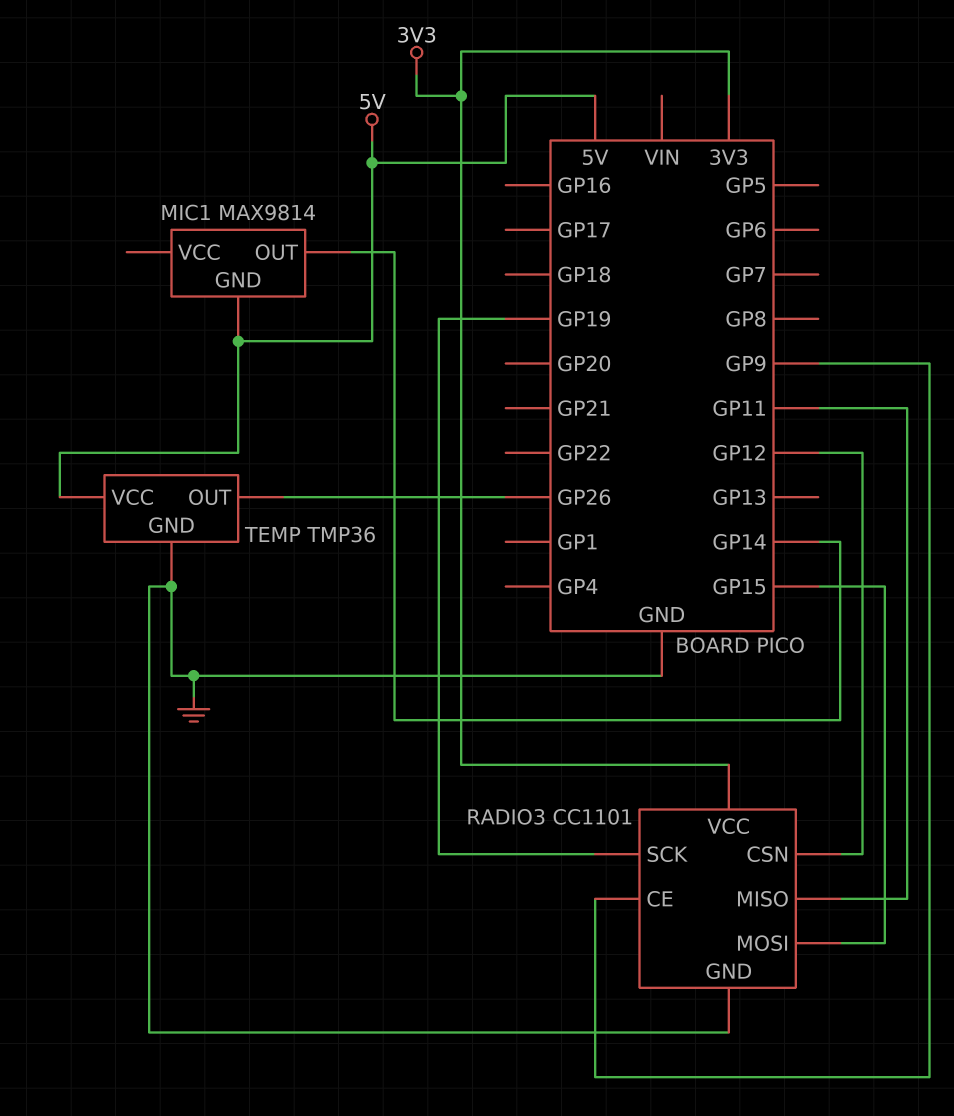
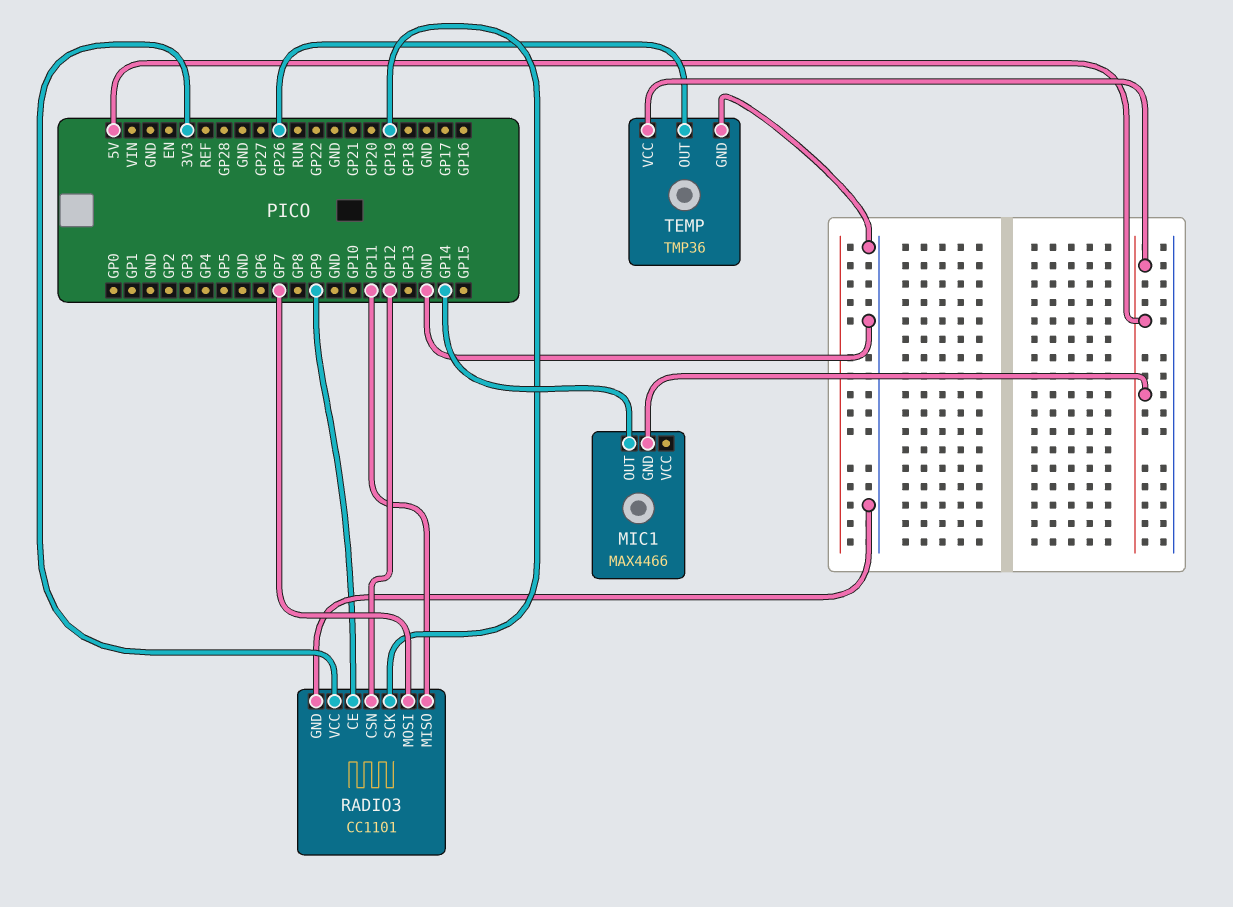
MIC1: MAX9814 -> MAX4466
RADIO3 pin MOSI: GP15 -> GP7

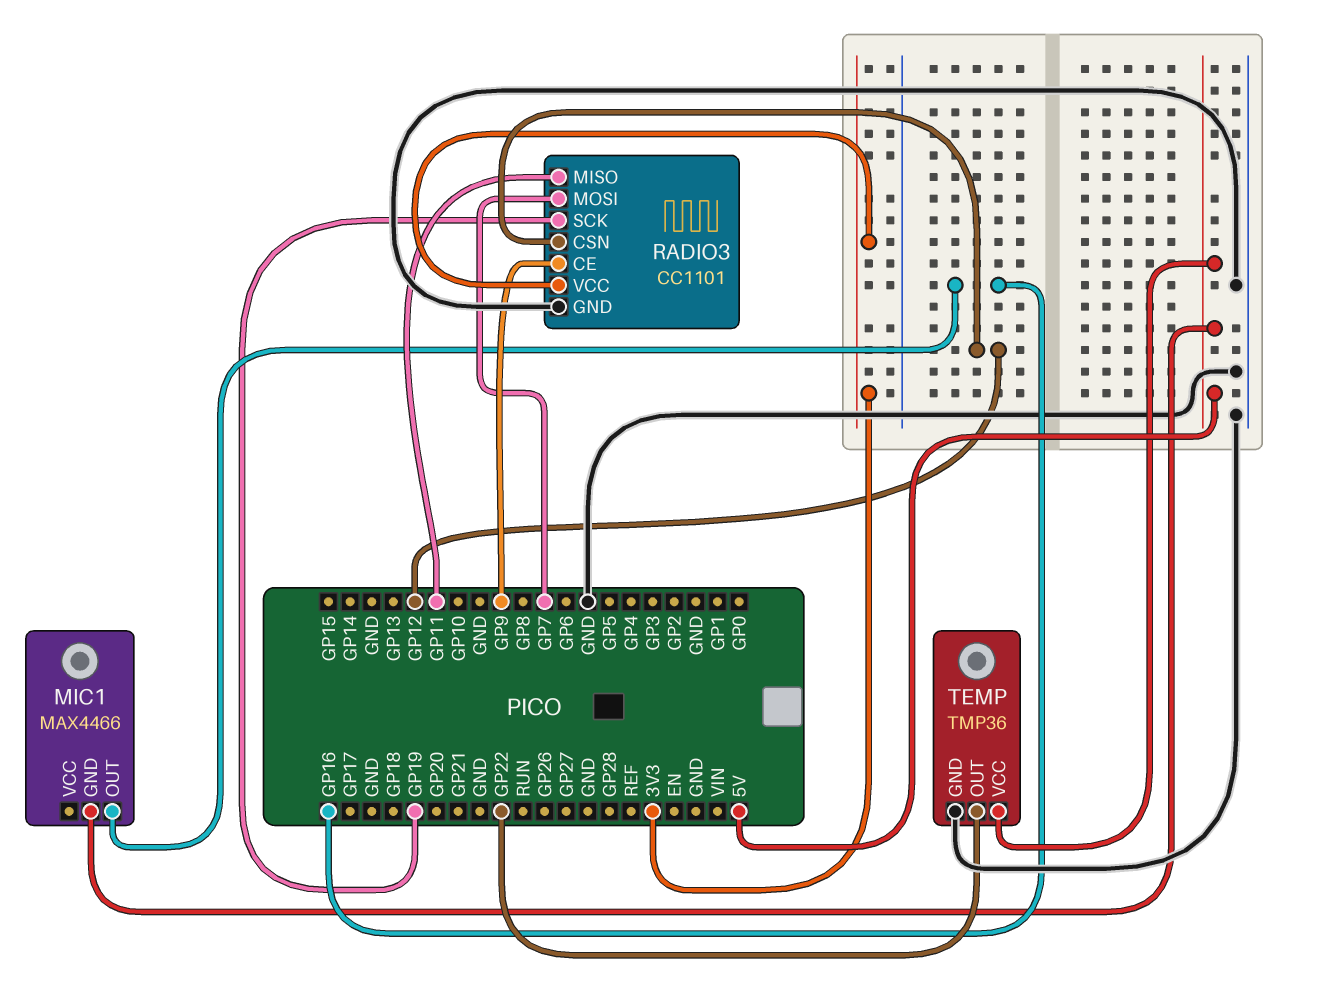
MIC1 pin OUT: GP14 -> GP16
TEMP pin OUT: GP26 -> GP22

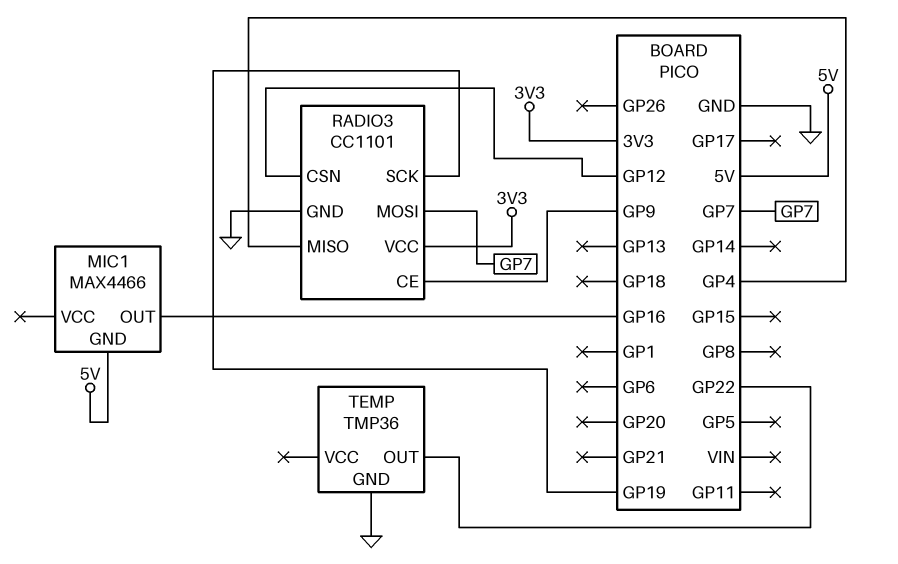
RADIO3 pin MISO: GP11 -> GP4
TEMP pin VCC: 5V -> none

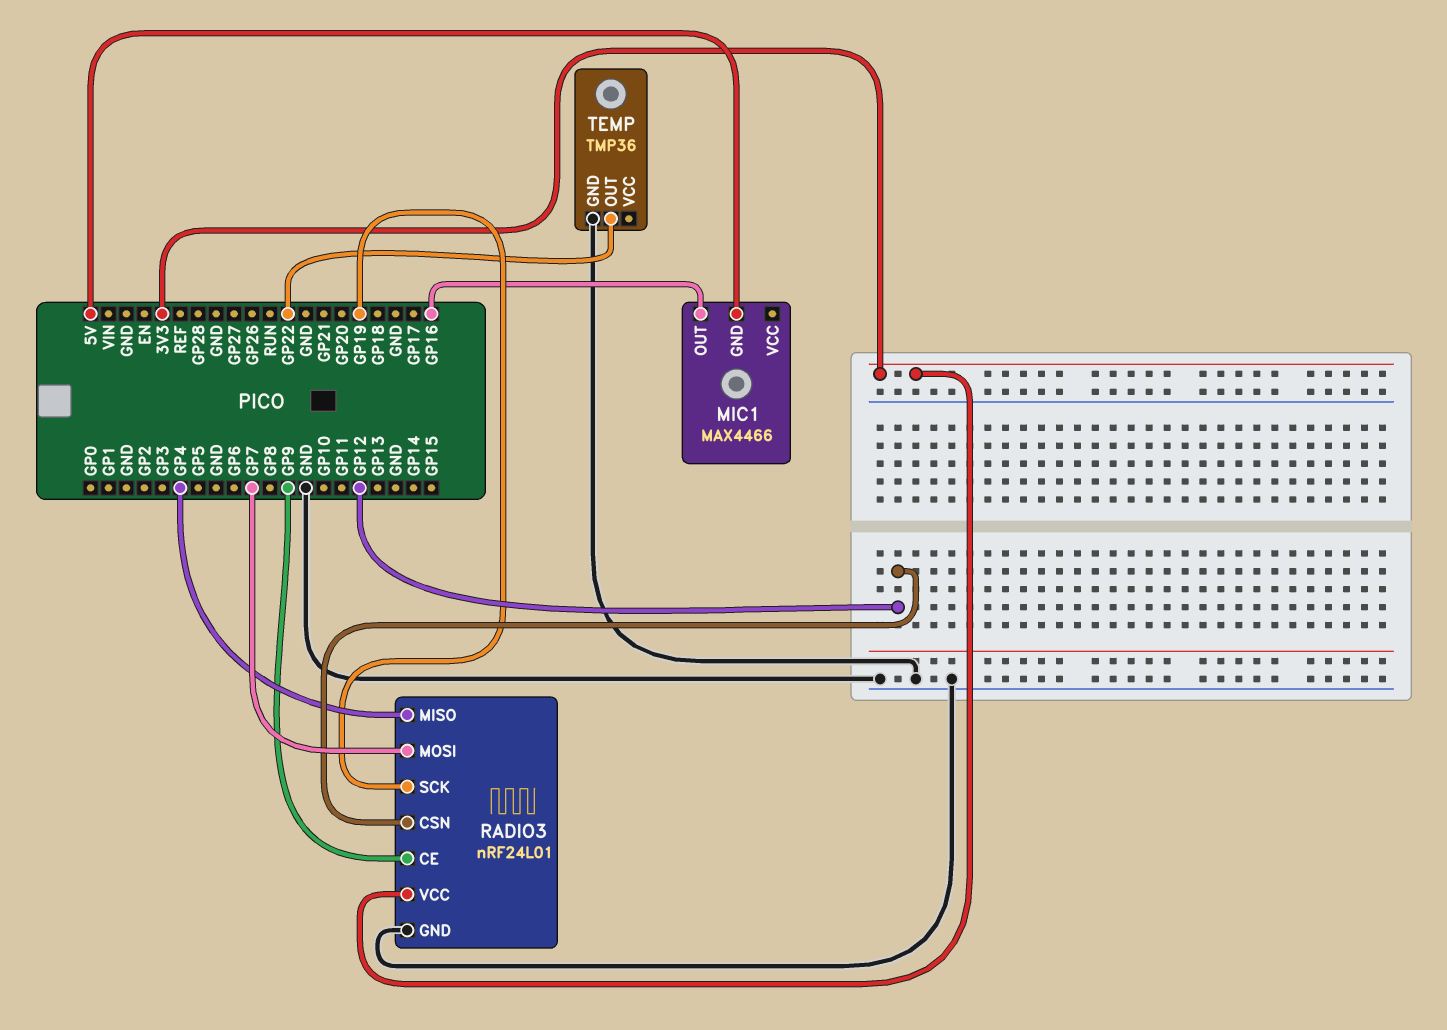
RADIO3: CC1101 -> nRF24L01

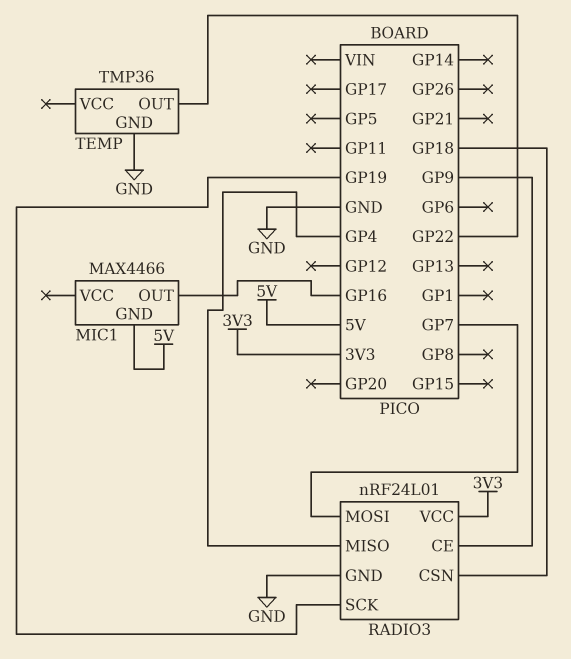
RADIO3 pin CSN: GP12 -> GP18

